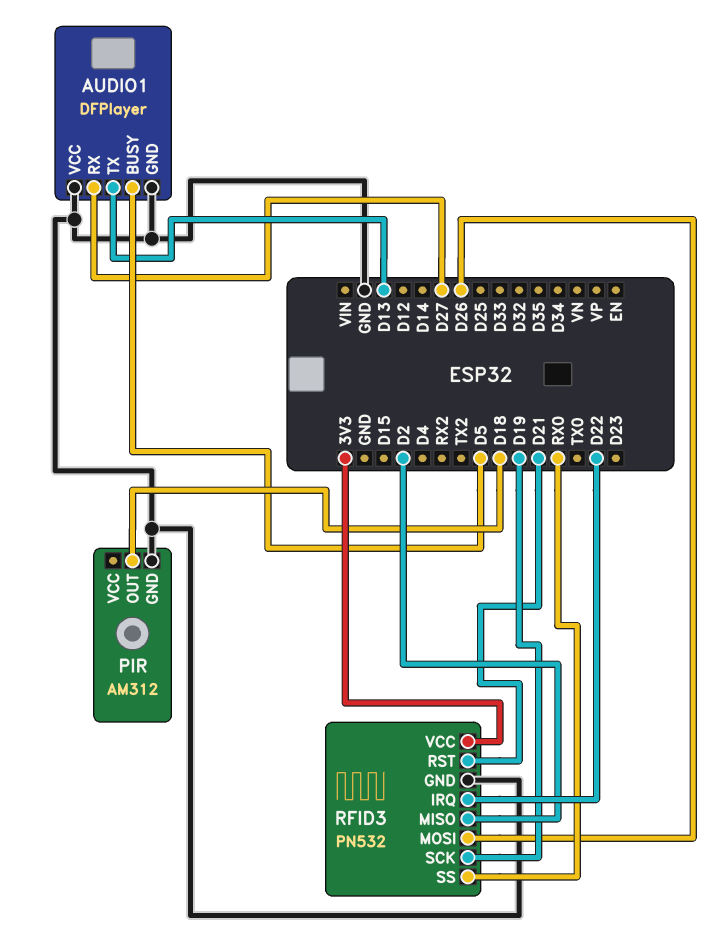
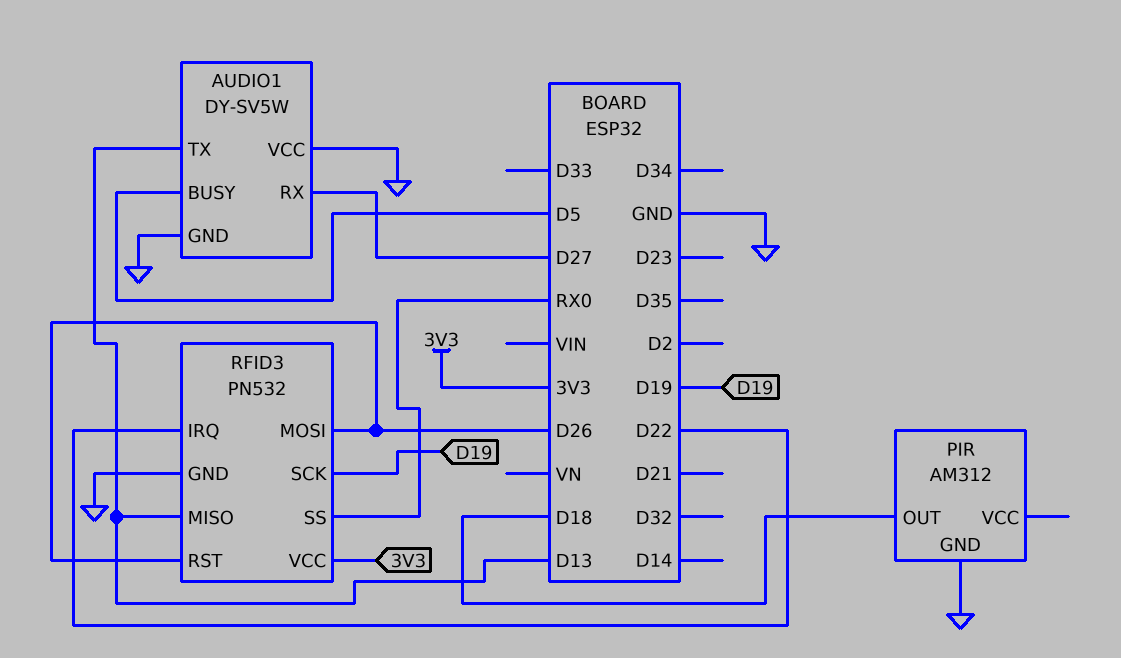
AUDIO1: DFPlayer -> DY-SV5W
RFID3 pin MISO: D2 -> D13
RFID3 pin RST: D21 -> D26

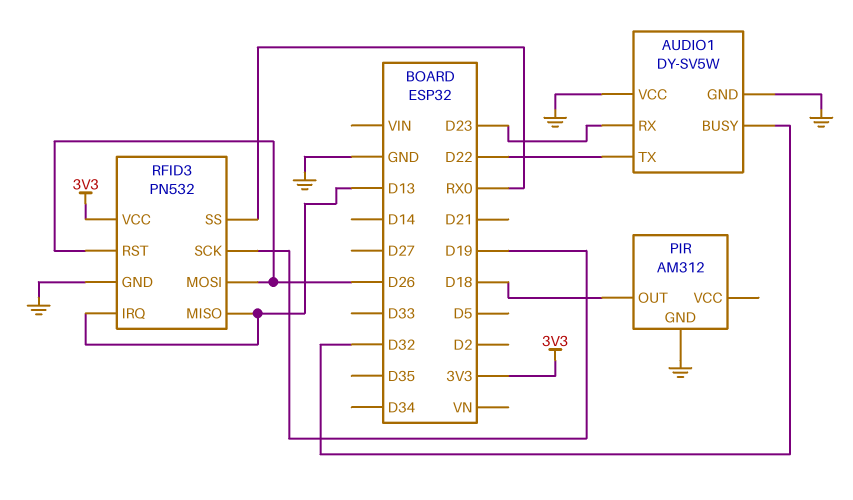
AUDIO1 pin BUSY: D5 -> D32
AUDIO1 pin RX: D27 -> D23
AUDIO1 pin TX: D13 -> D22
RFID3 pin IRQ: D22 -> D13

